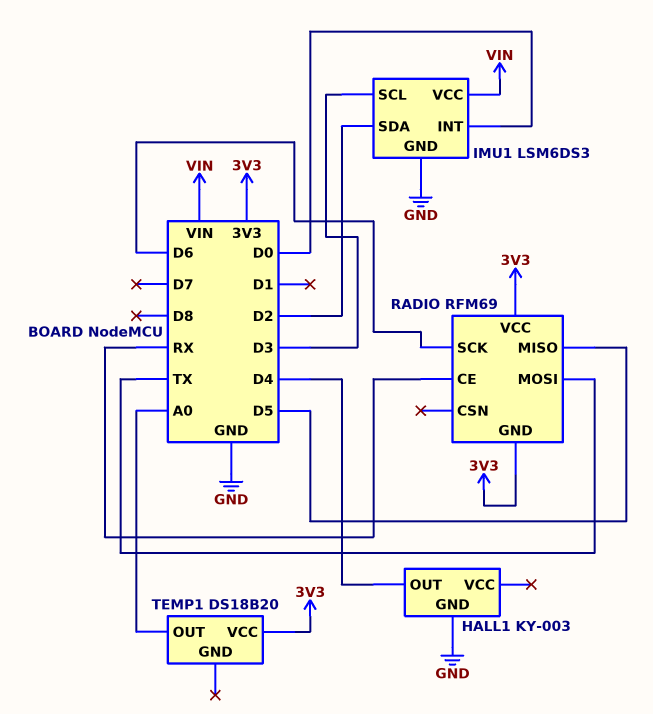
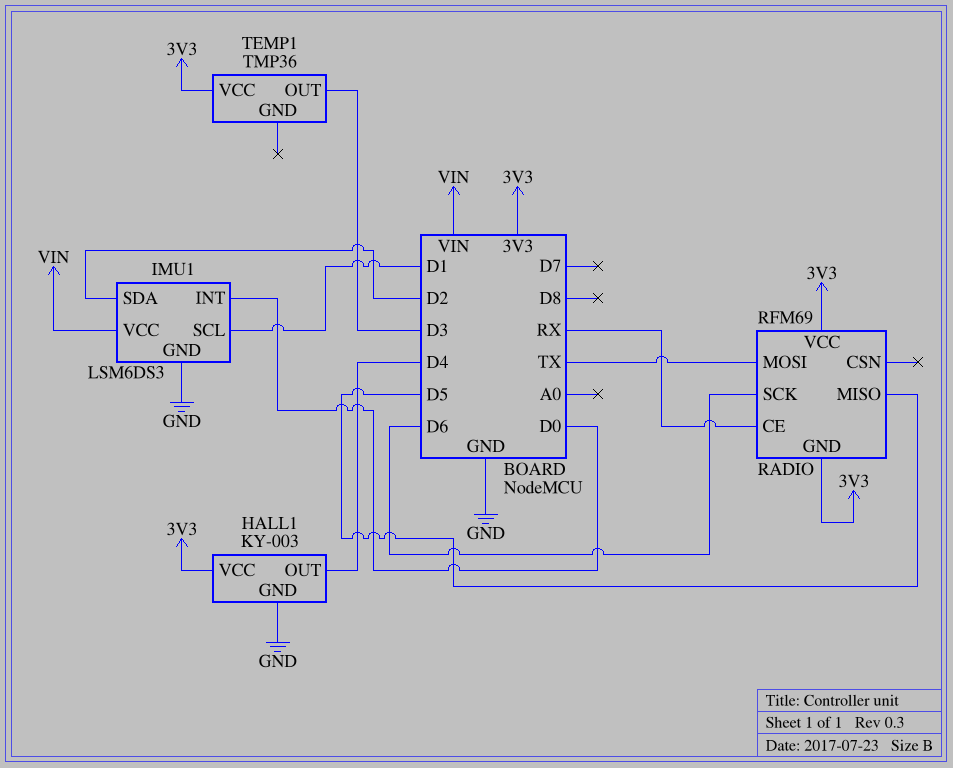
HALL1 pin VCC: none -> 3V3
IMU1 pin SCL: D3 -> D1
TEMP1: DS18B20 -> TMP36
TEMP1 pin OUT: A0 -> D3

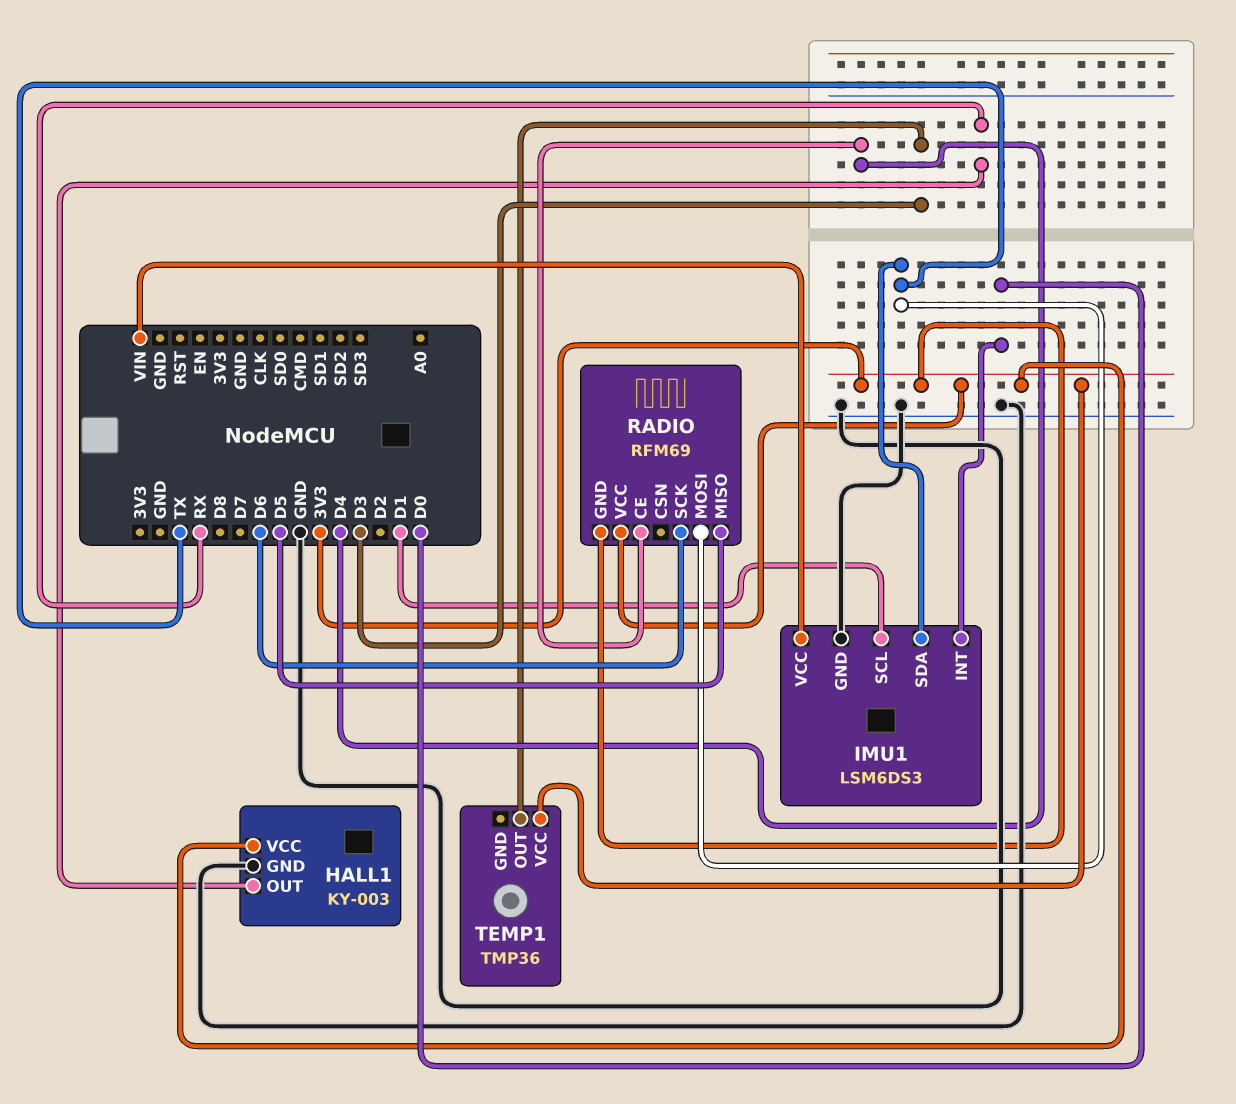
HALL1 pin OUT: D4 -> RX
IMU1 pin SDA: D2 -> TX
RADIO pin CE: RX -> D4

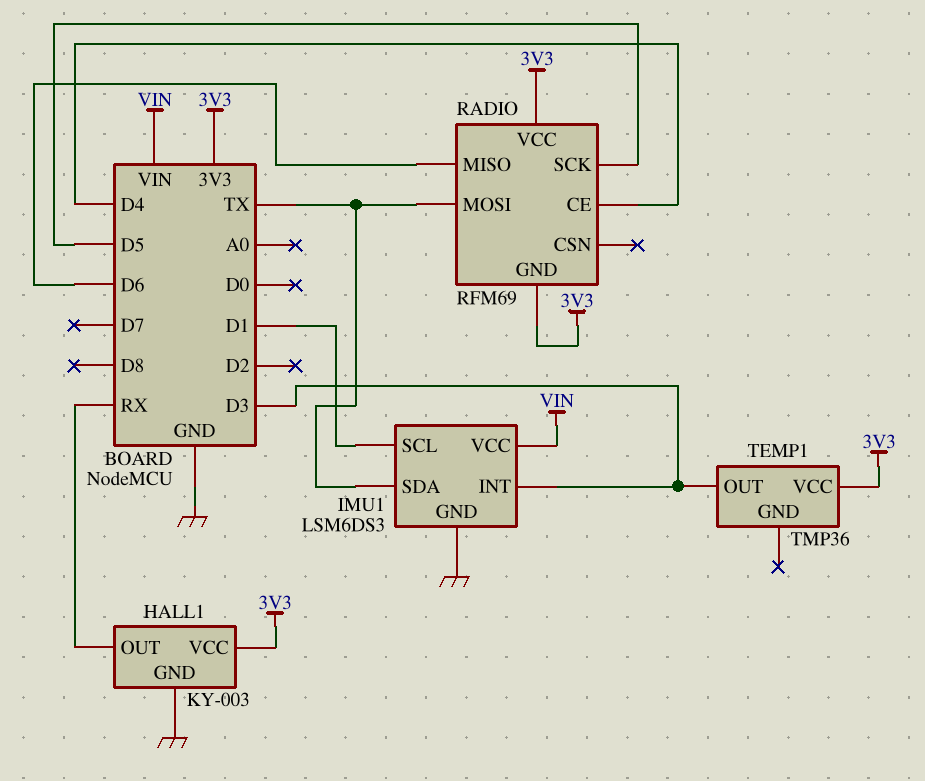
IMU1 pin INT: D0 -> D3
RADIO pin MISO: D5 -> D6
RADIO pin SCK: D6 -> D5

